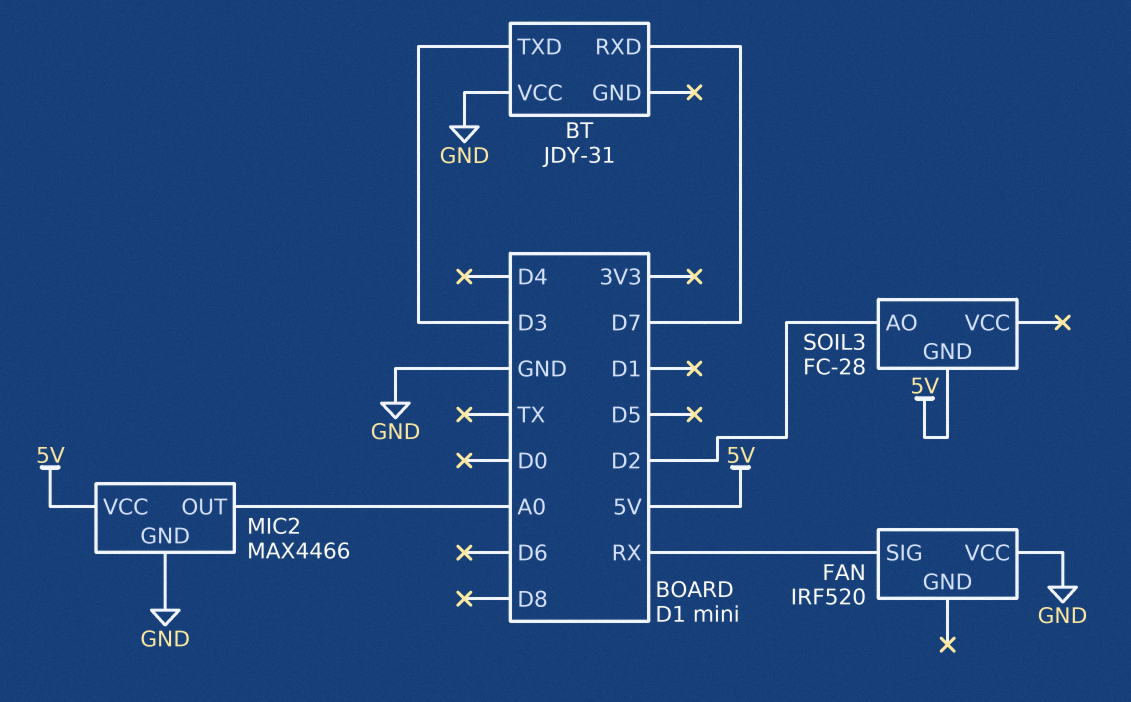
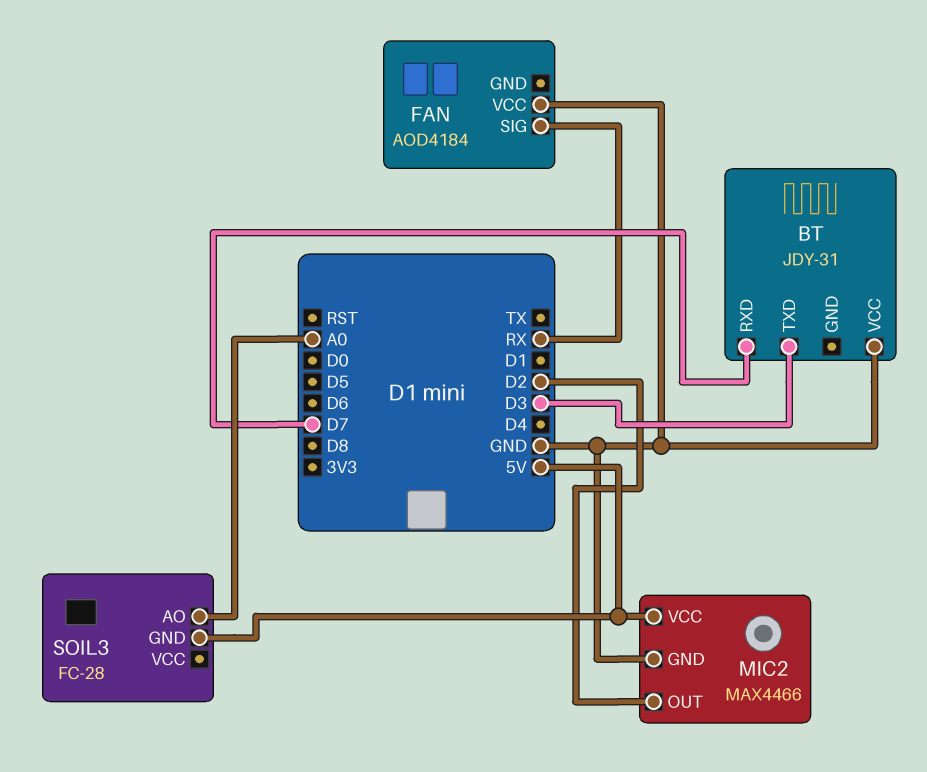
FAN: IRF520 -> AOD4184
MIC2 pin OUT: A0 -> D2
SOIL3 pin AO: D2 -> A0

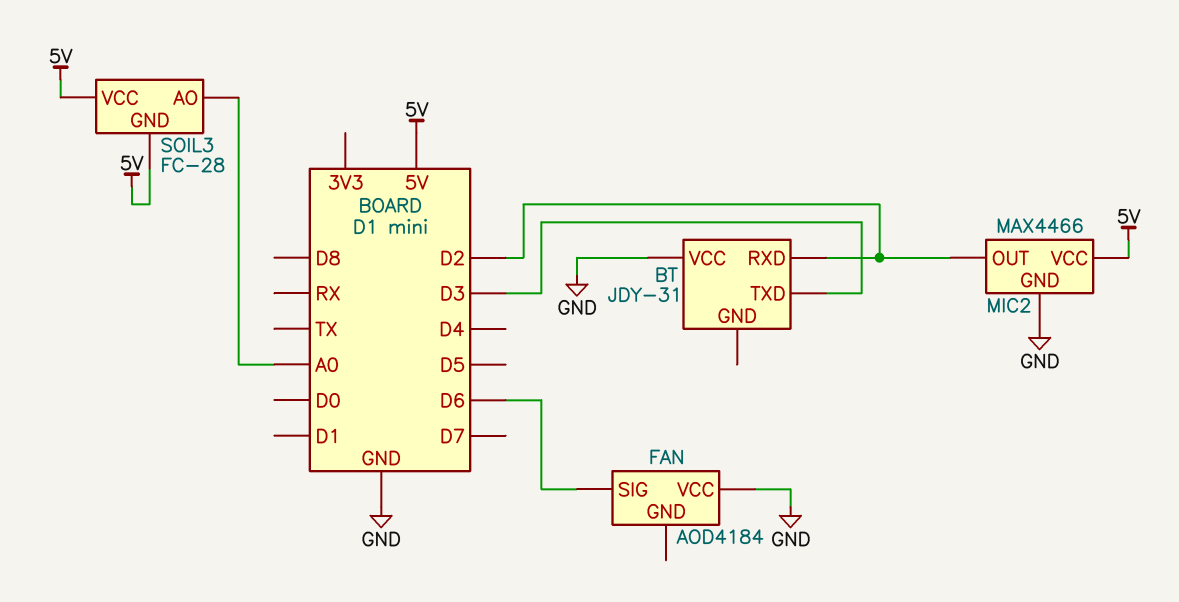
BT pin RXD: D7 -> D2
FAN pin SIG: RX -> D6
SOIL3 pin VCC: none -> 5V

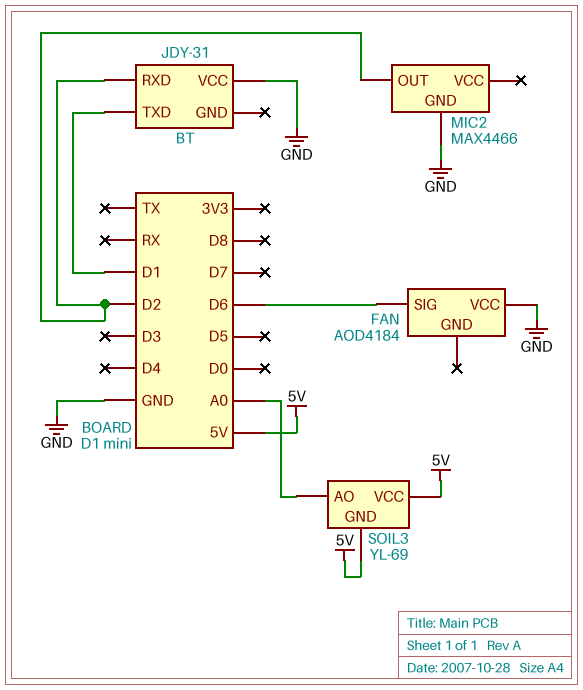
BT pin TXD: D3 -> D1
MIC2 pin VCC: 5V -> none
SOIL3: FC-28 -> YL-69

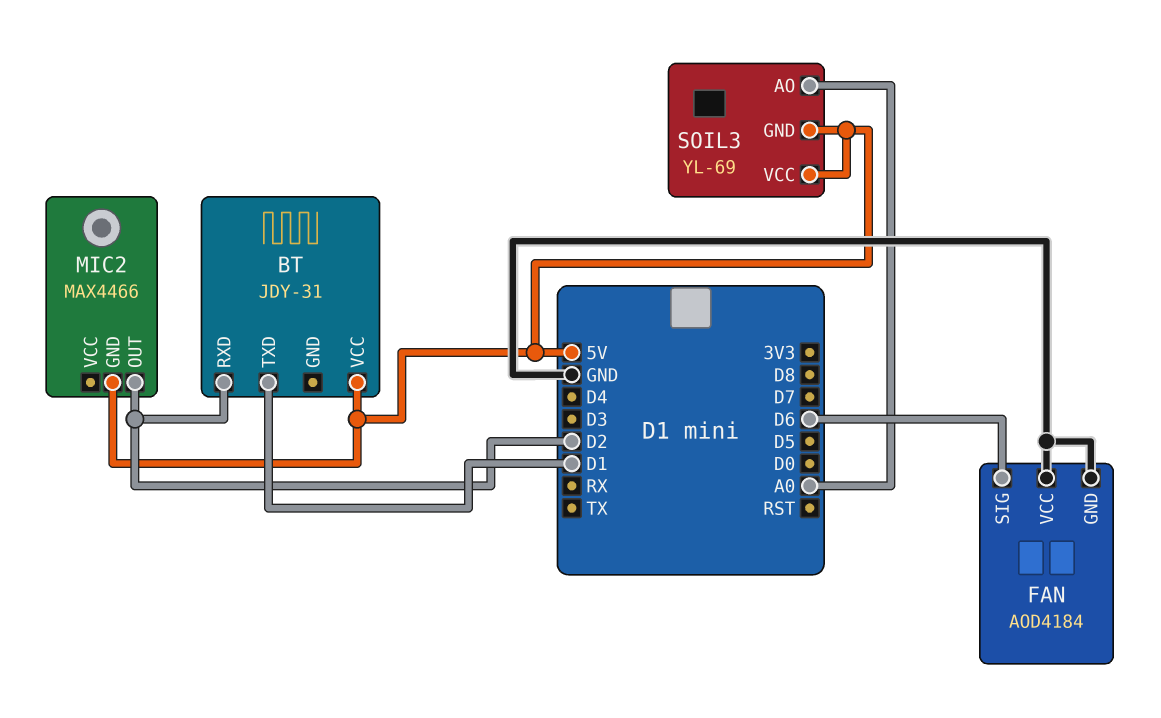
BT pin VCC: GND -> 5V
FAN pin GND: none -> GND
MIC2 pin GND: GND -> 5V

